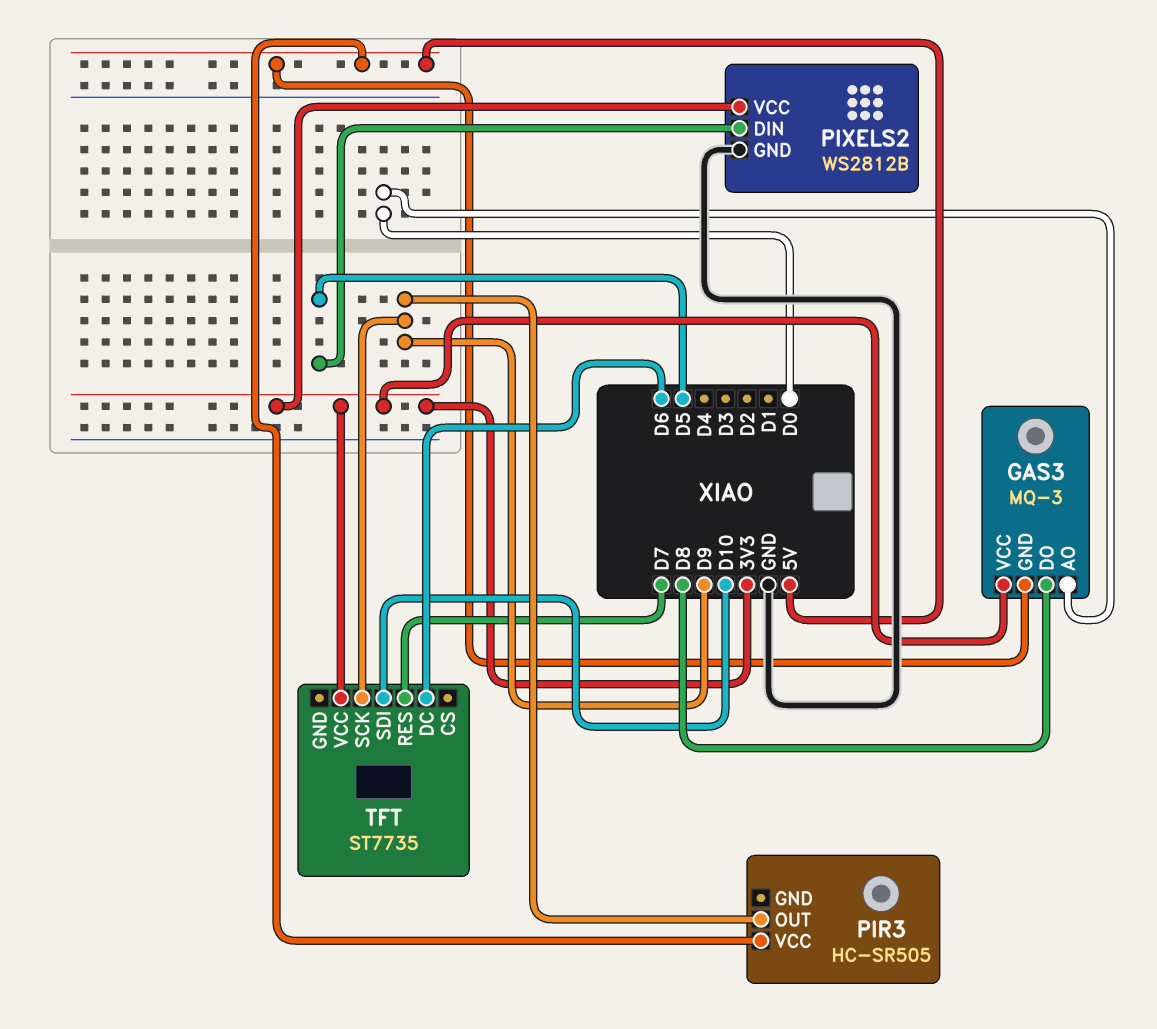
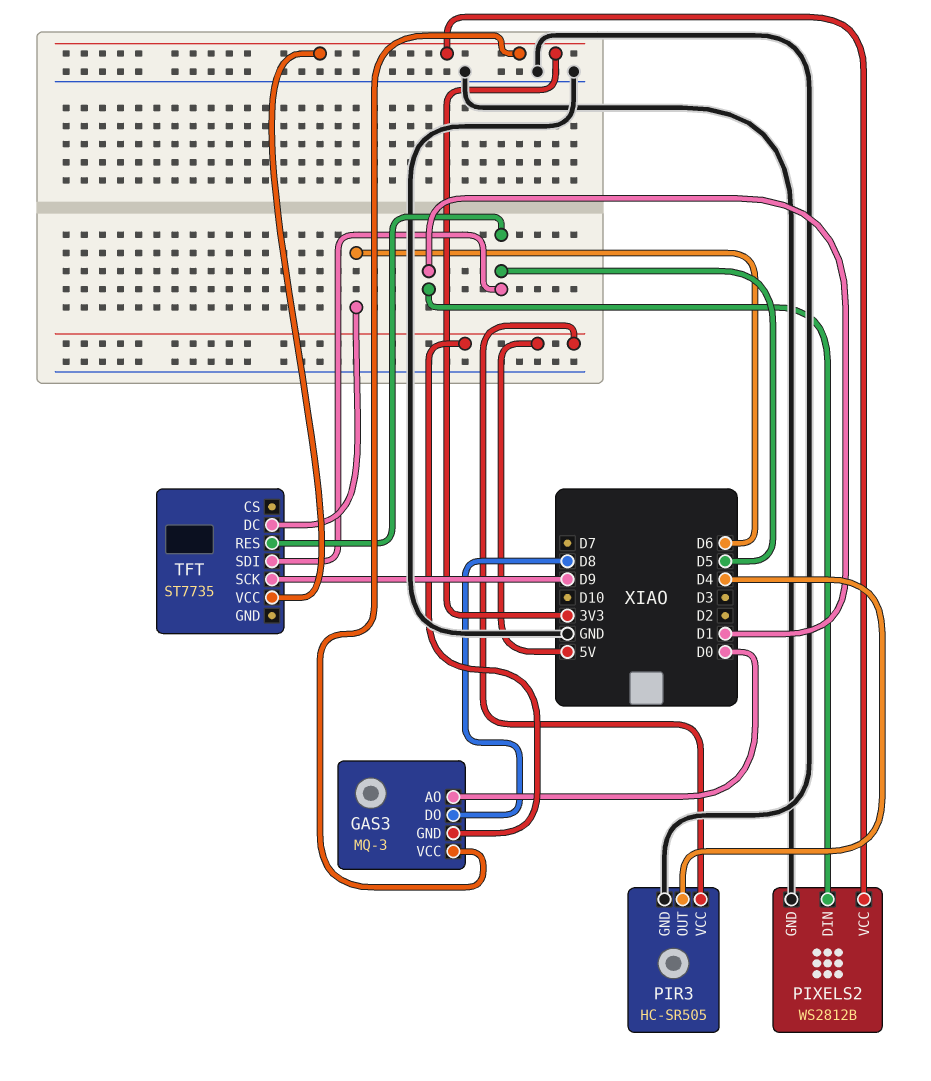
PIR3 pin GND: none -> GND
PIR3 pin OUT: D9 -> D4
PIXELS2 pin DIN: D5 -> D1
TFT pin RES: D7 -> D5
TFT pin SDI: D10 -> D5

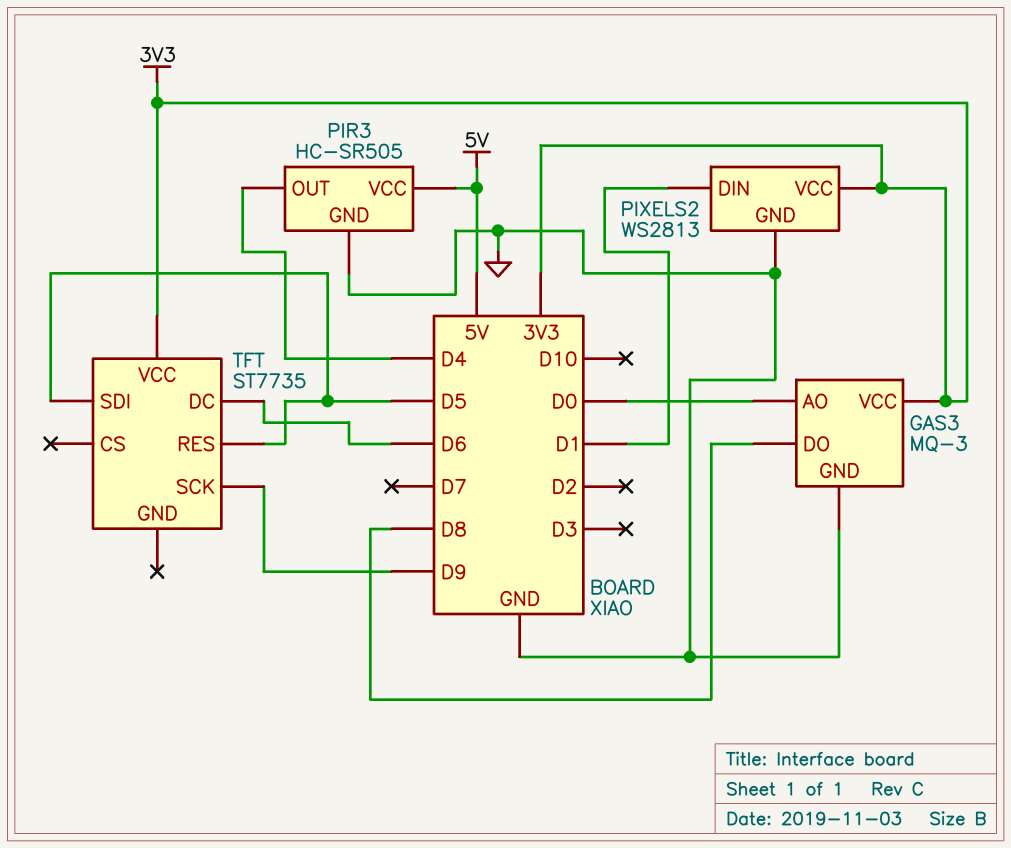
GAS3 pin GND: 5V -> GND
PIXELS2: WS2812B -> WS2813

